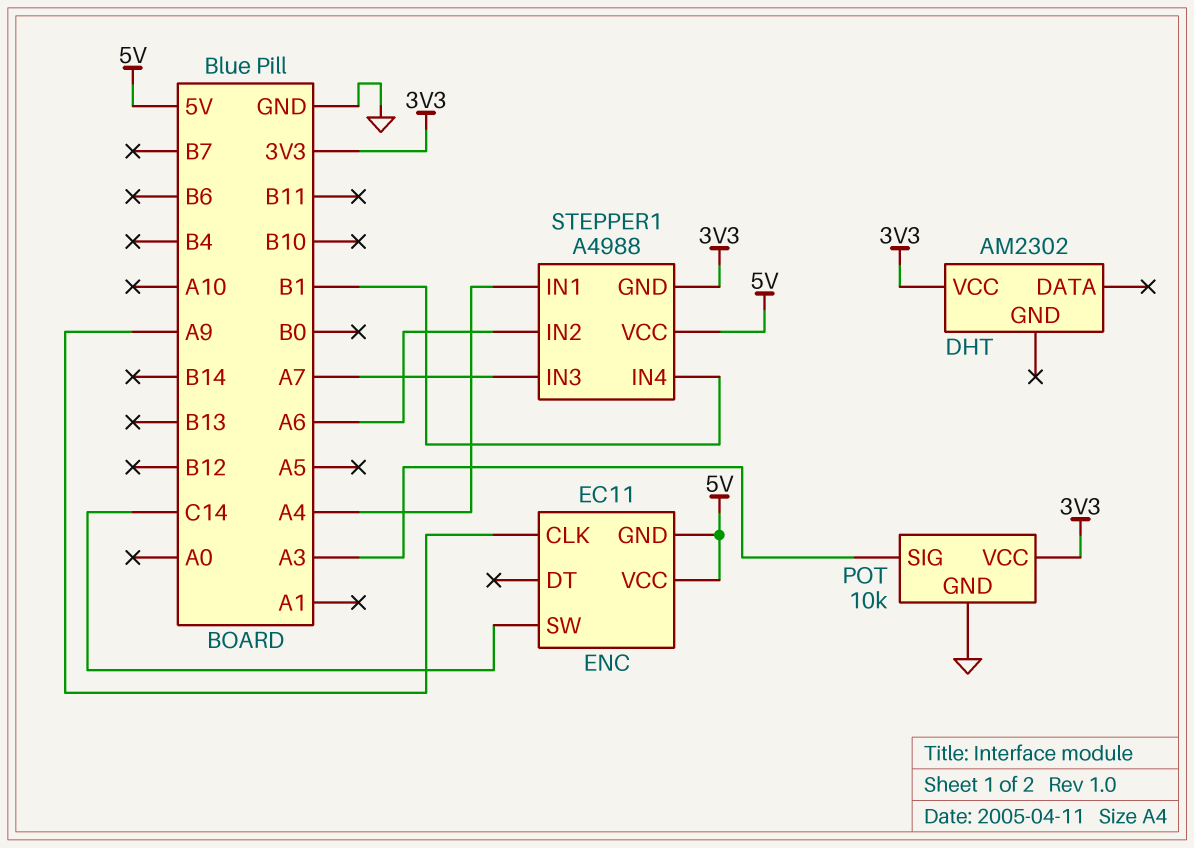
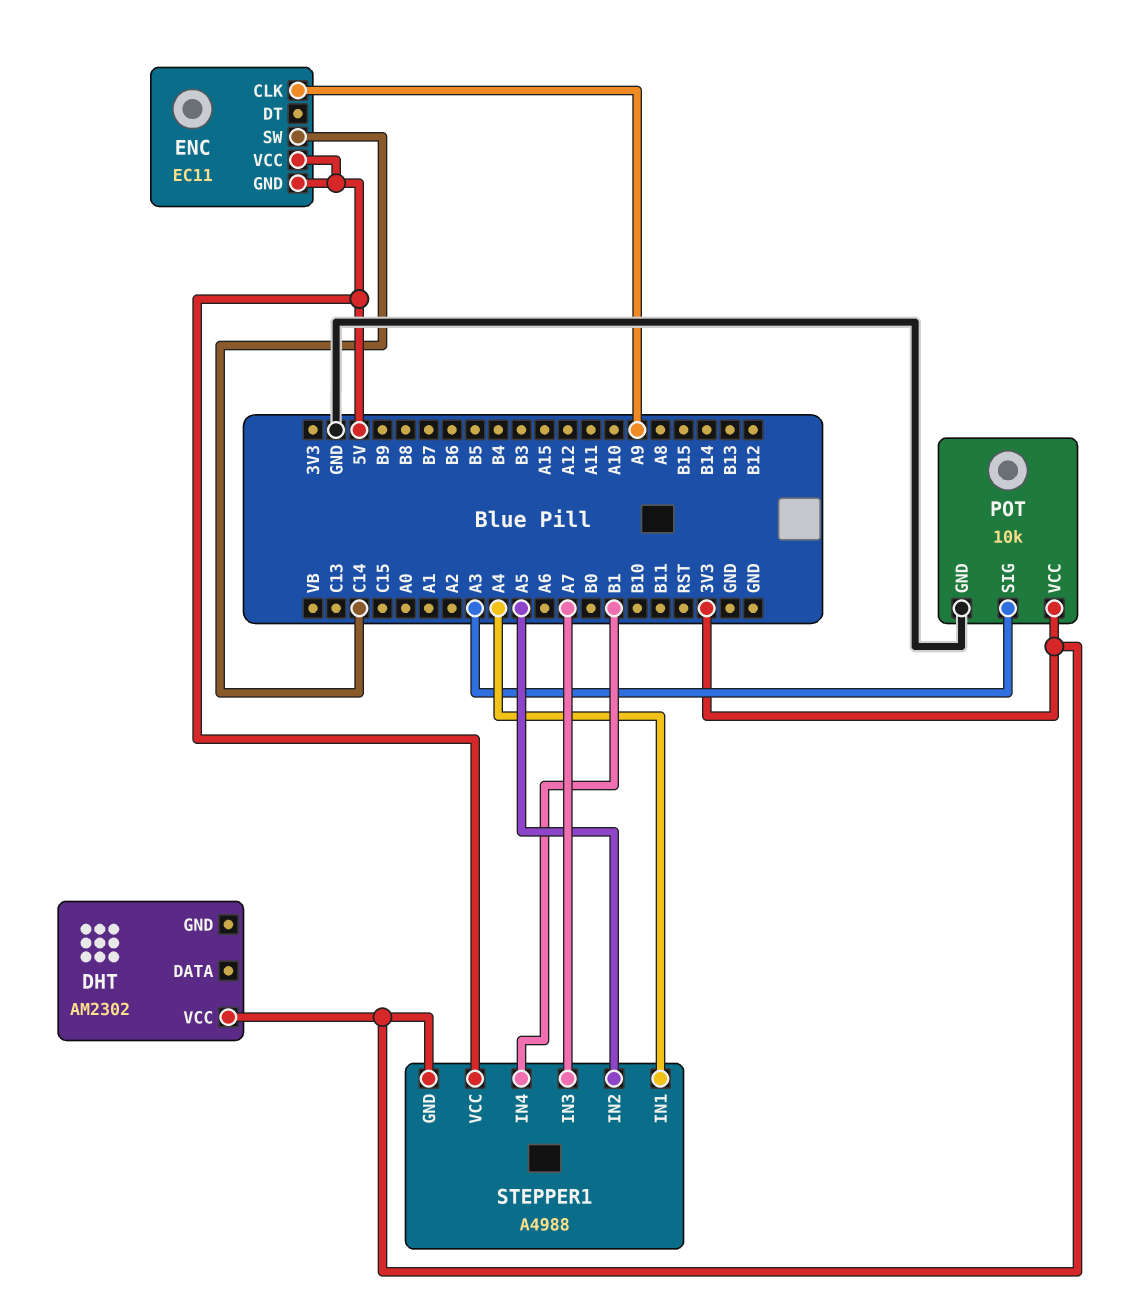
STEPPER1 pin IN2: A6 -> A5

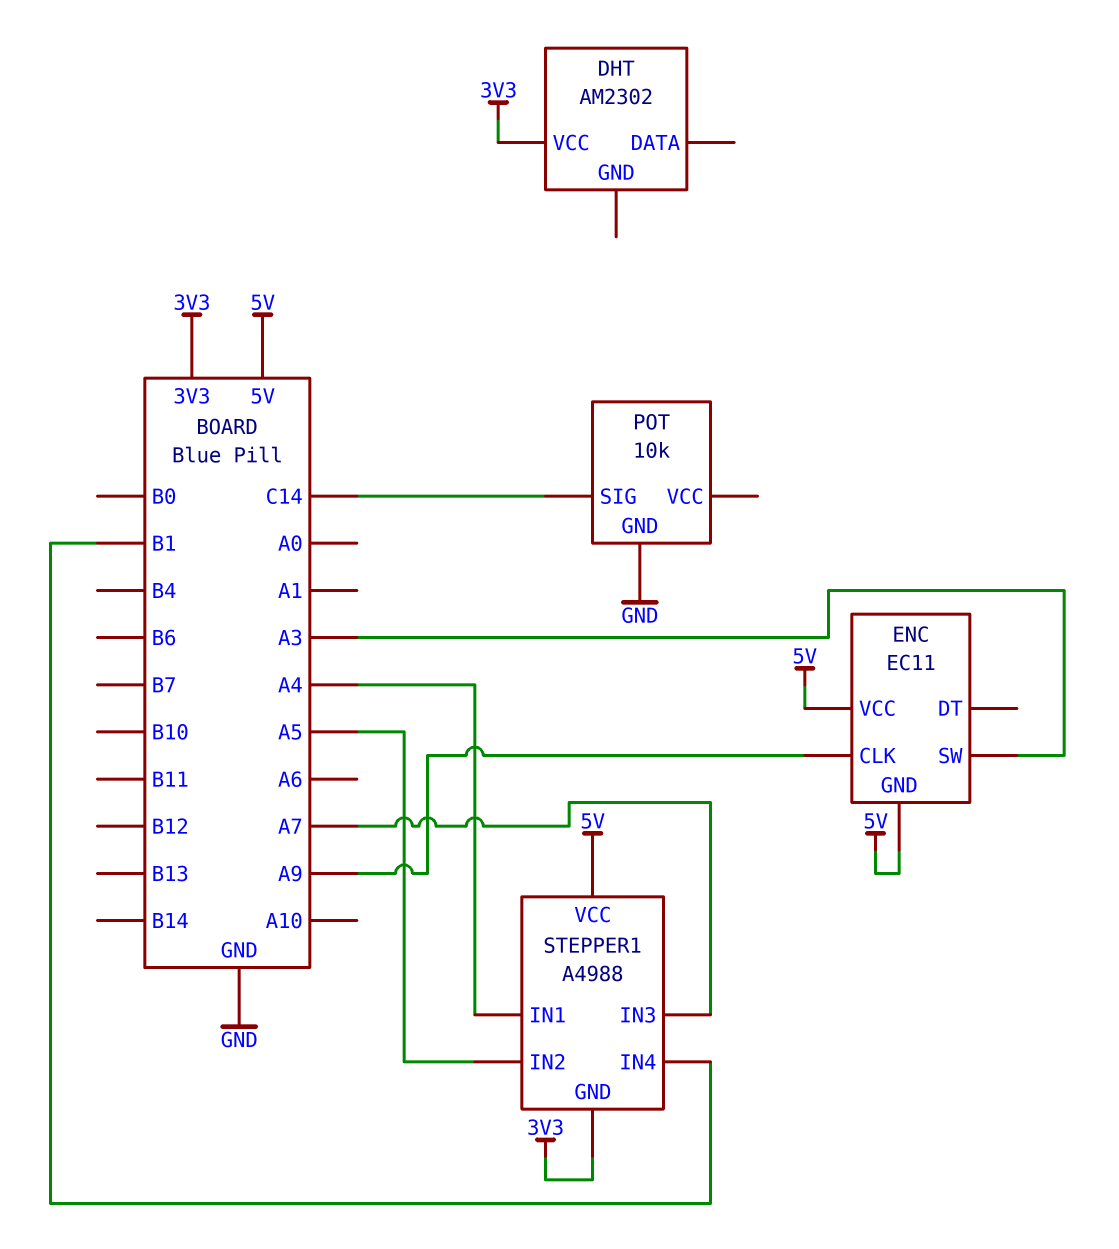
ENC pin SW: C14 -> A3
POT pin SIG: A3 -> C14
POT pin VCC: 3V3 -> none

